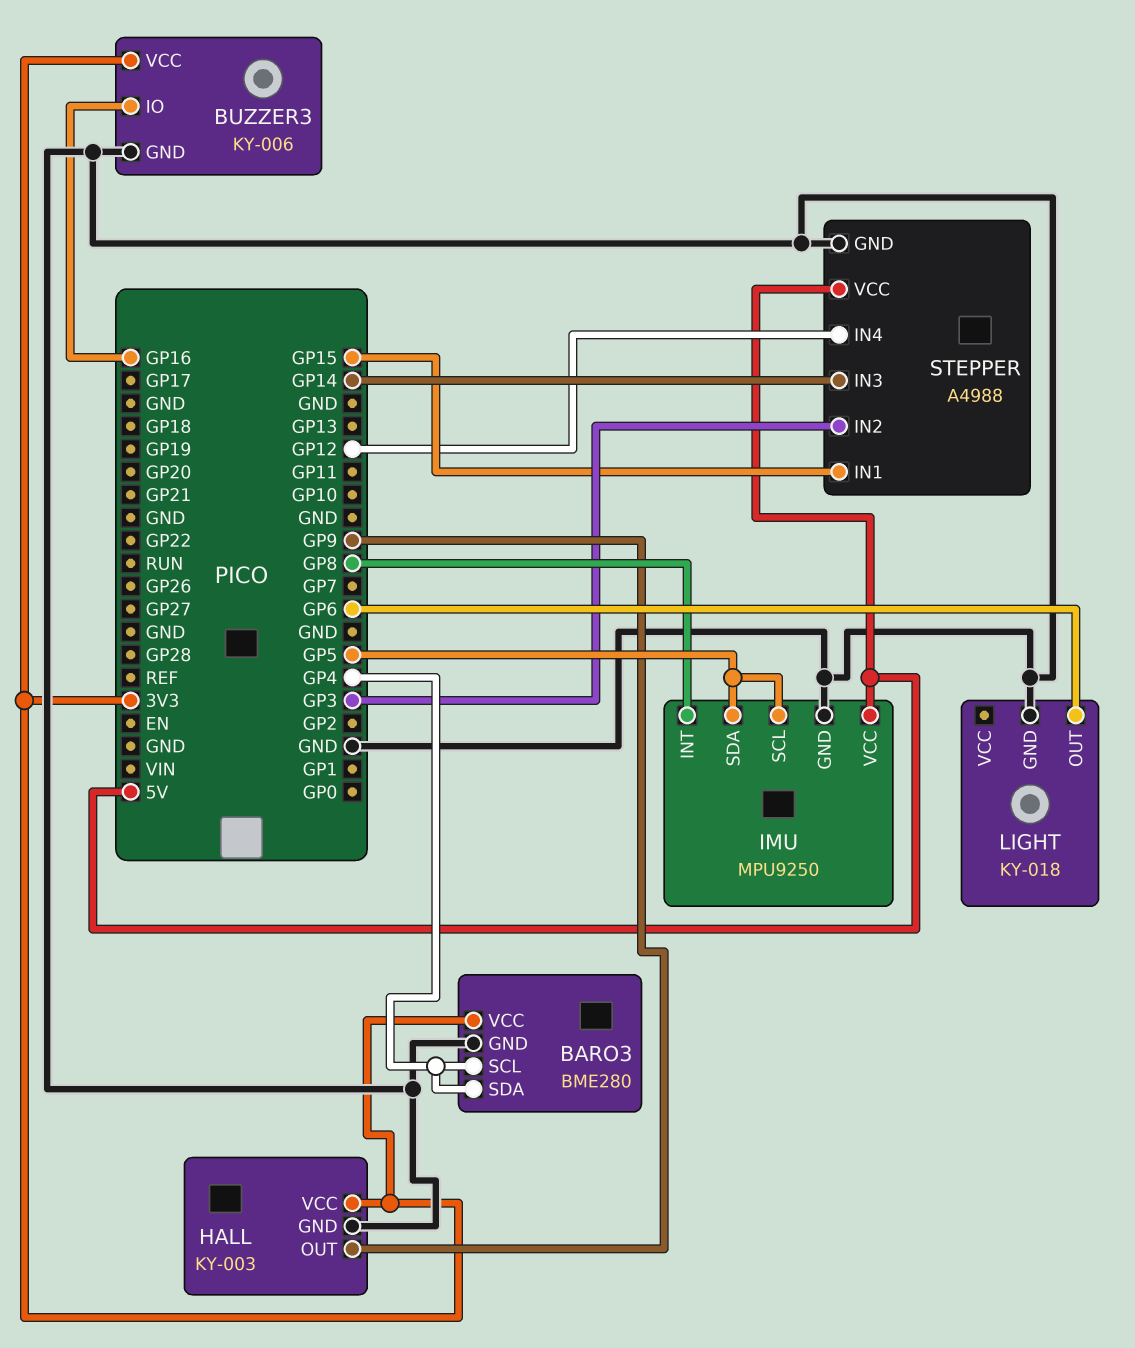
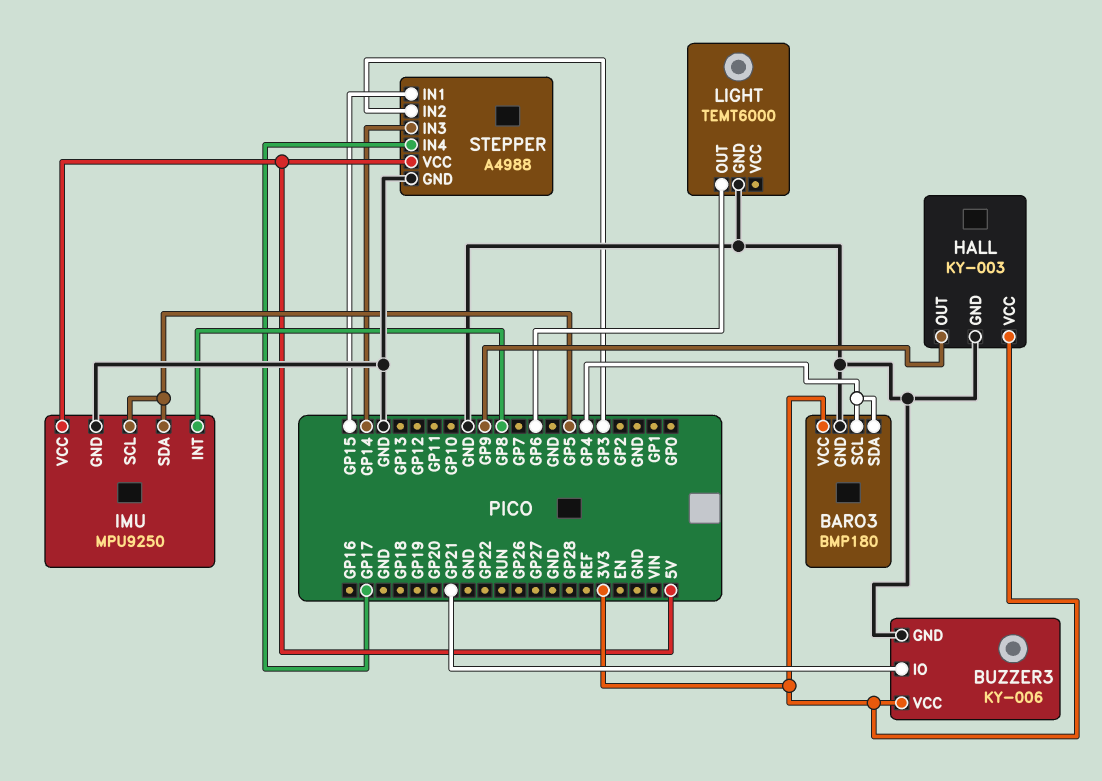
BARO3: BME280 -> BMP180
BUZZER3 pin IO: GP16 -> GP21
LIGHT: KY-018 -> TEMT6000
STEPPER pin IN4: GP12 -> GP17

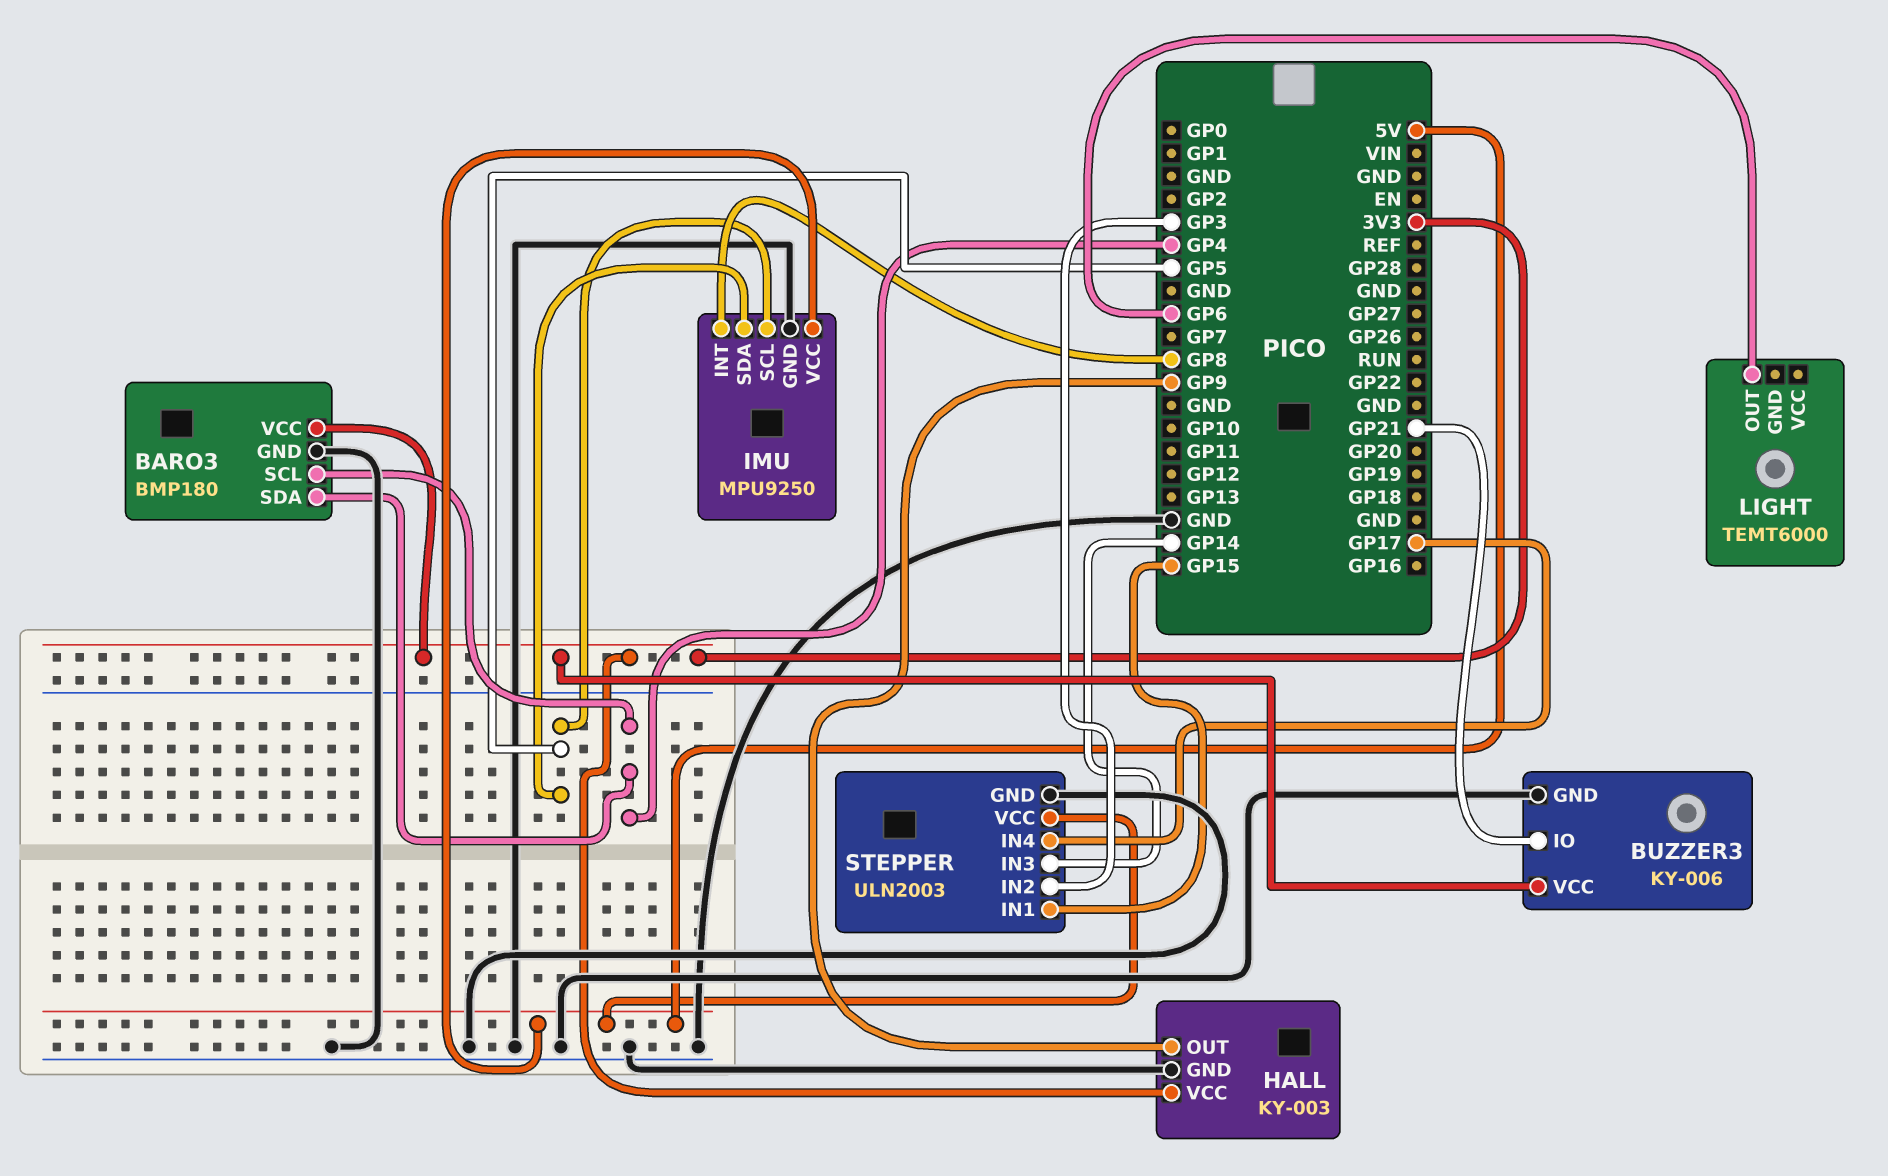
LIGHT pin GND: GND -> none
STEPPER: A4988 -> ULN2003

